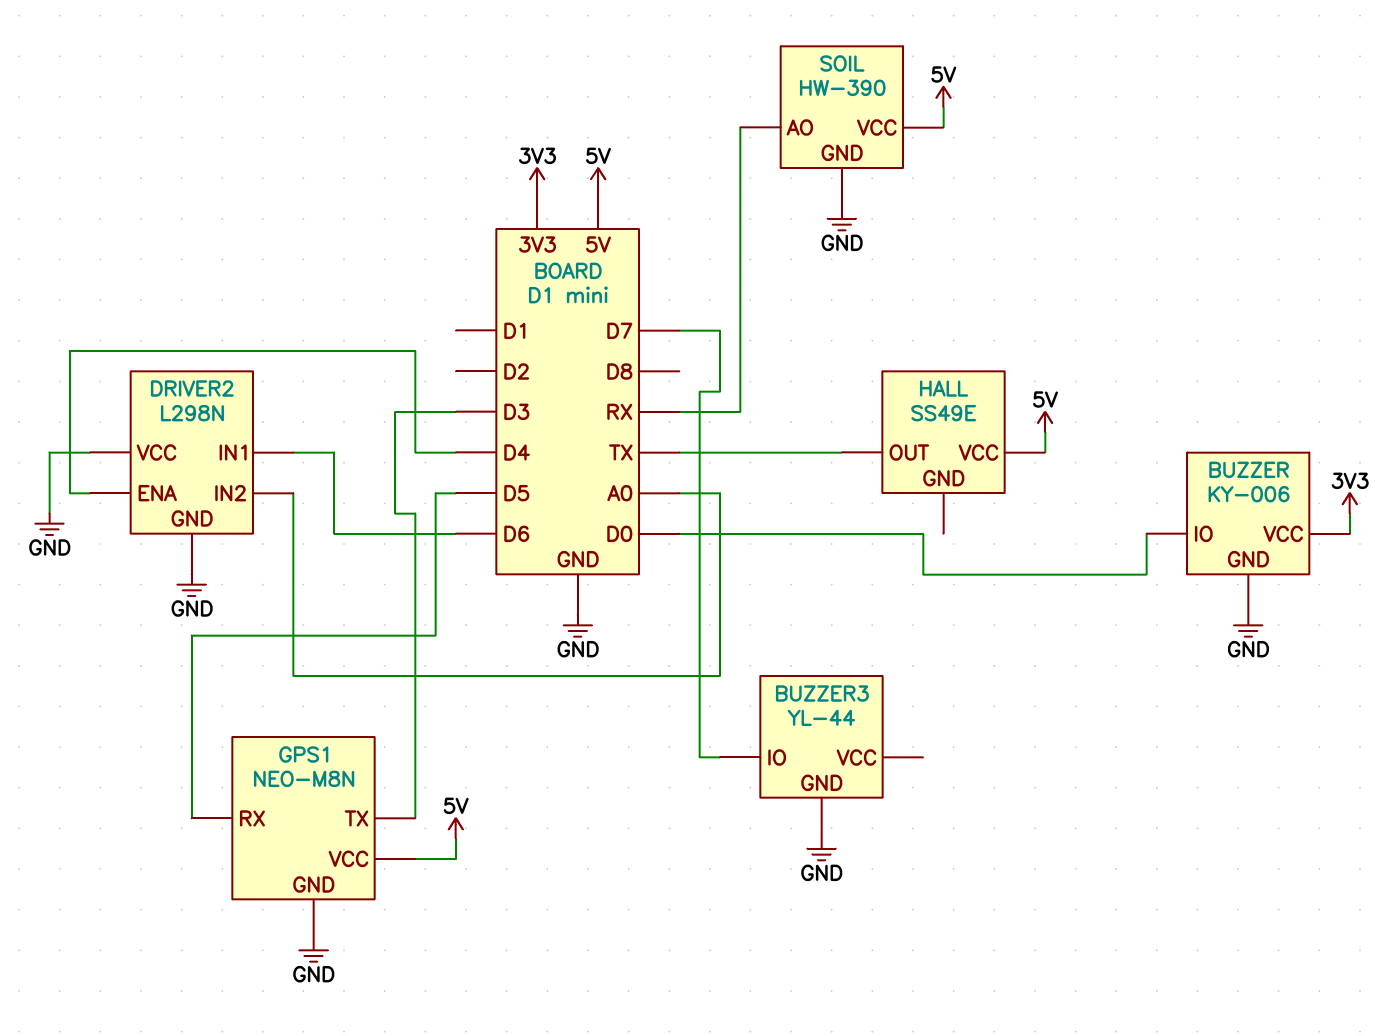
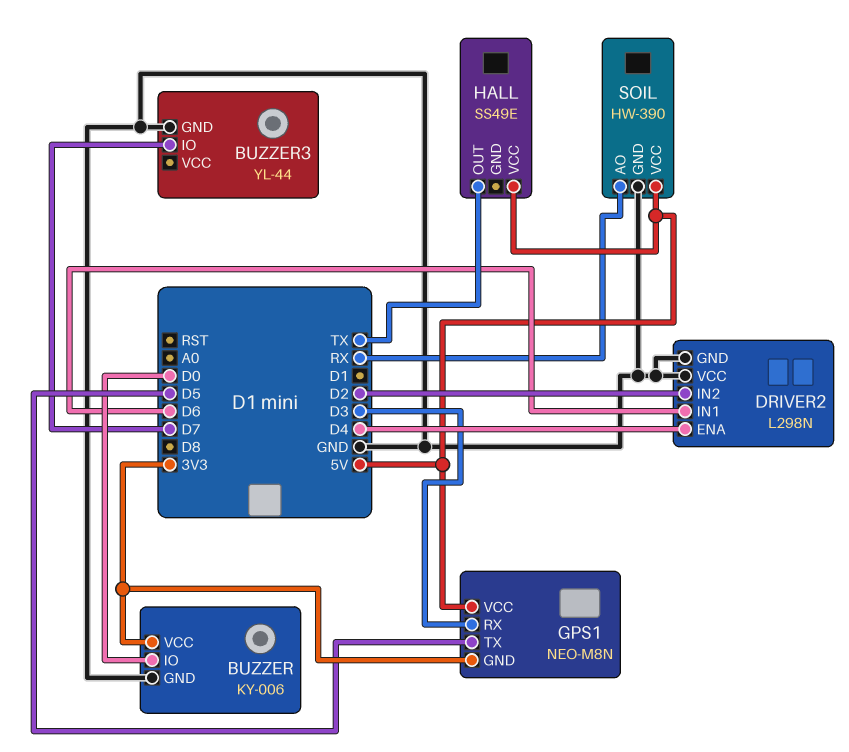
DRIVER2 pin IN2: A0 -> D2
GPS1 pin GND: GND -> 3V3
GPS1 pin RX: D5 -> D3
GPS1 pin TX: D3 -> D5

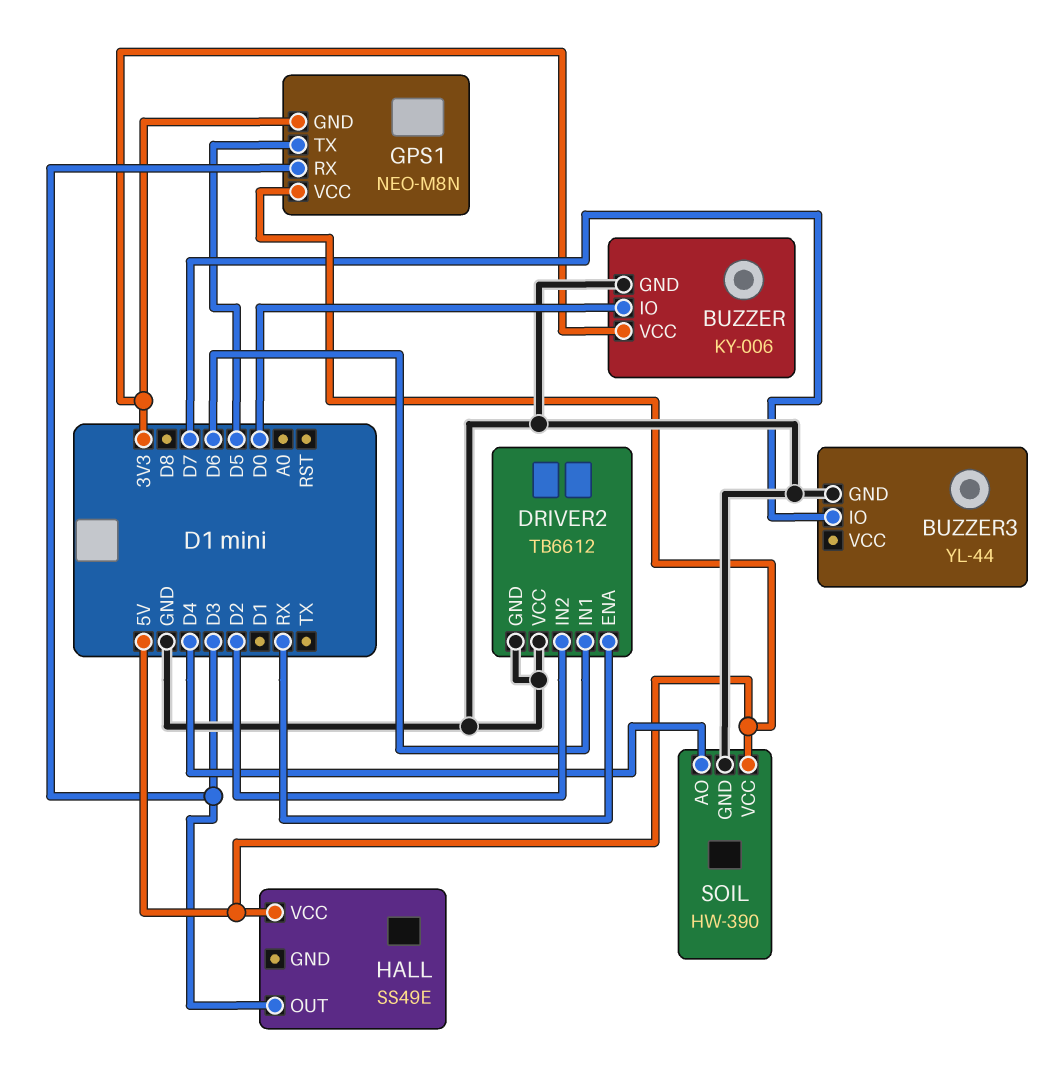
DRIVER2: L298N -> TB6612
DRIVER2 pin ENA: D4 -> RX
HALL pin OUT: TX -> D3
SOIL pin AO: RX -> D4

